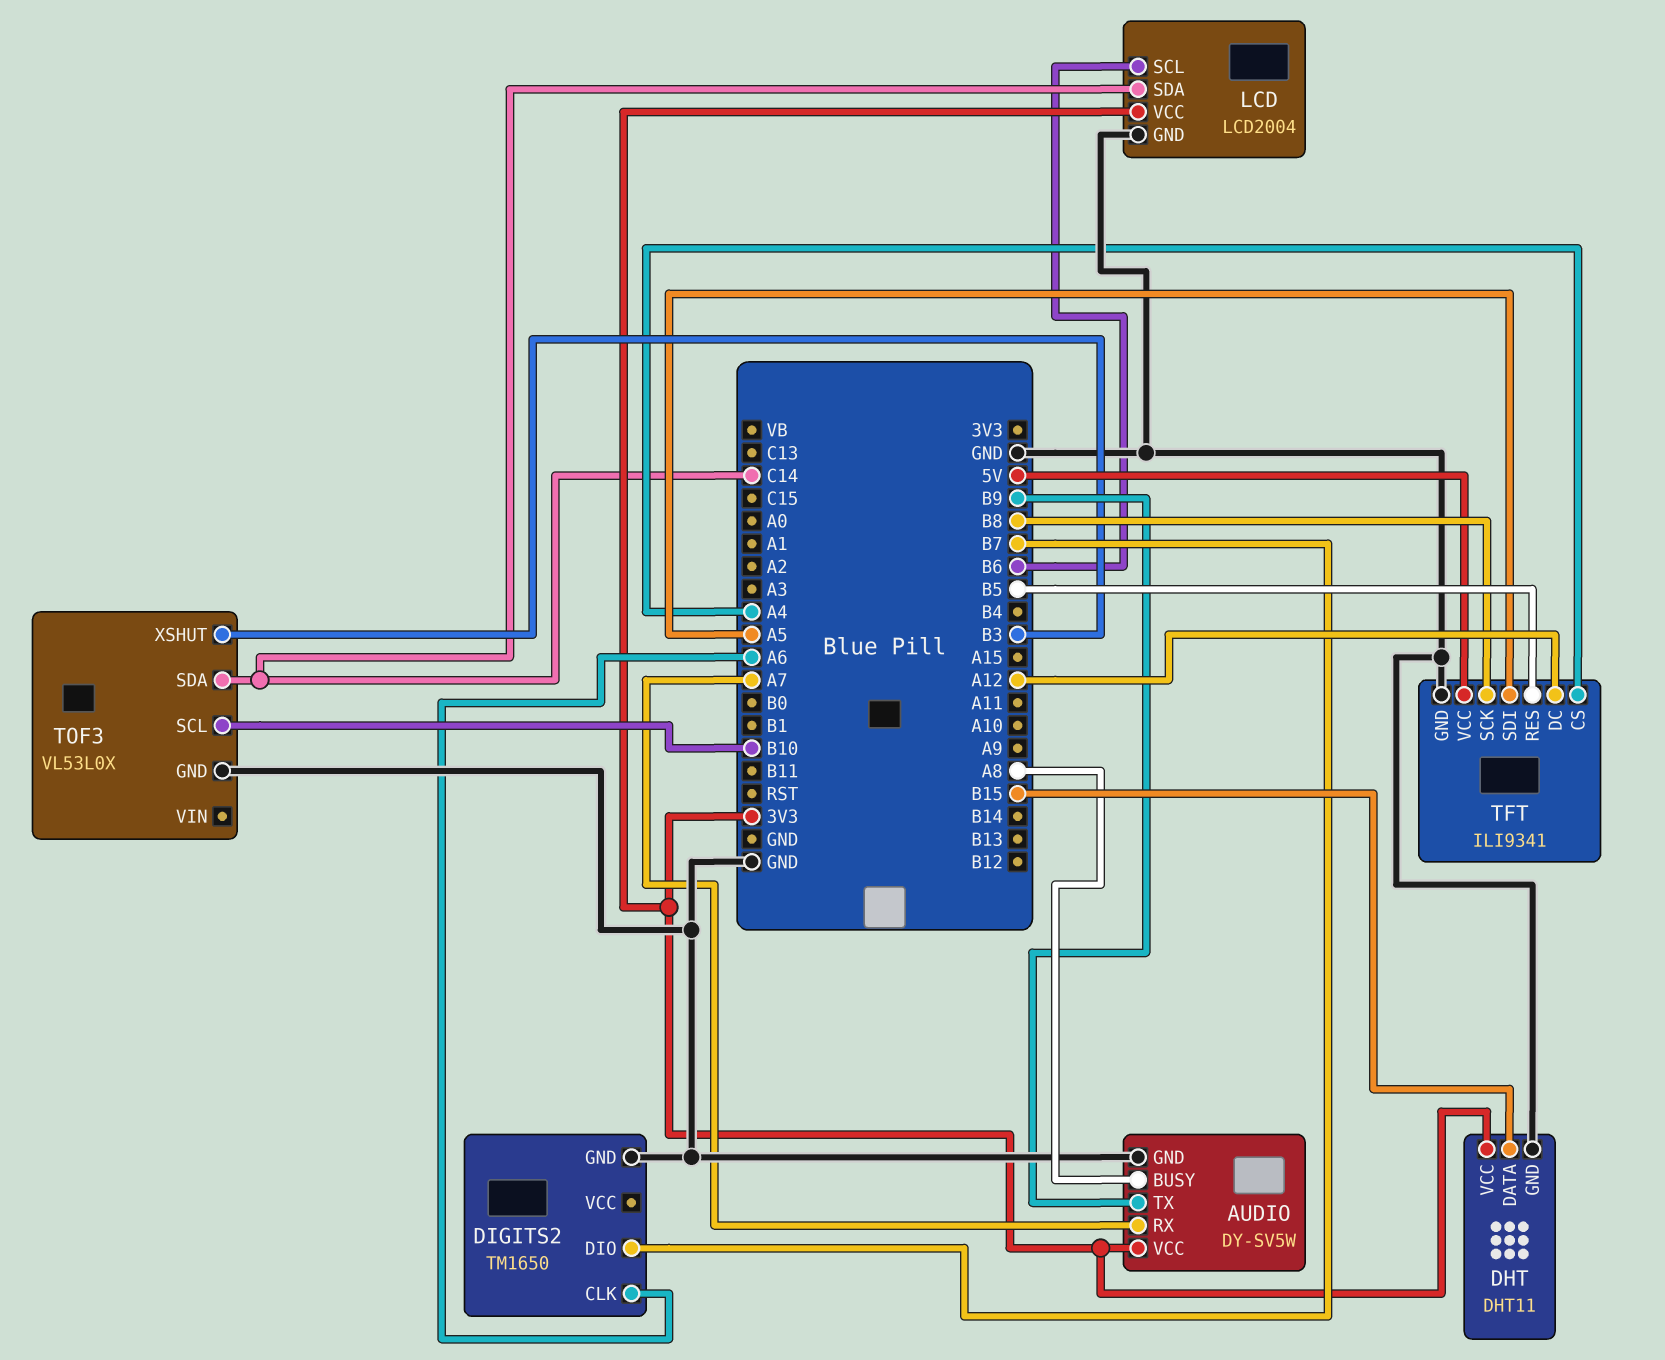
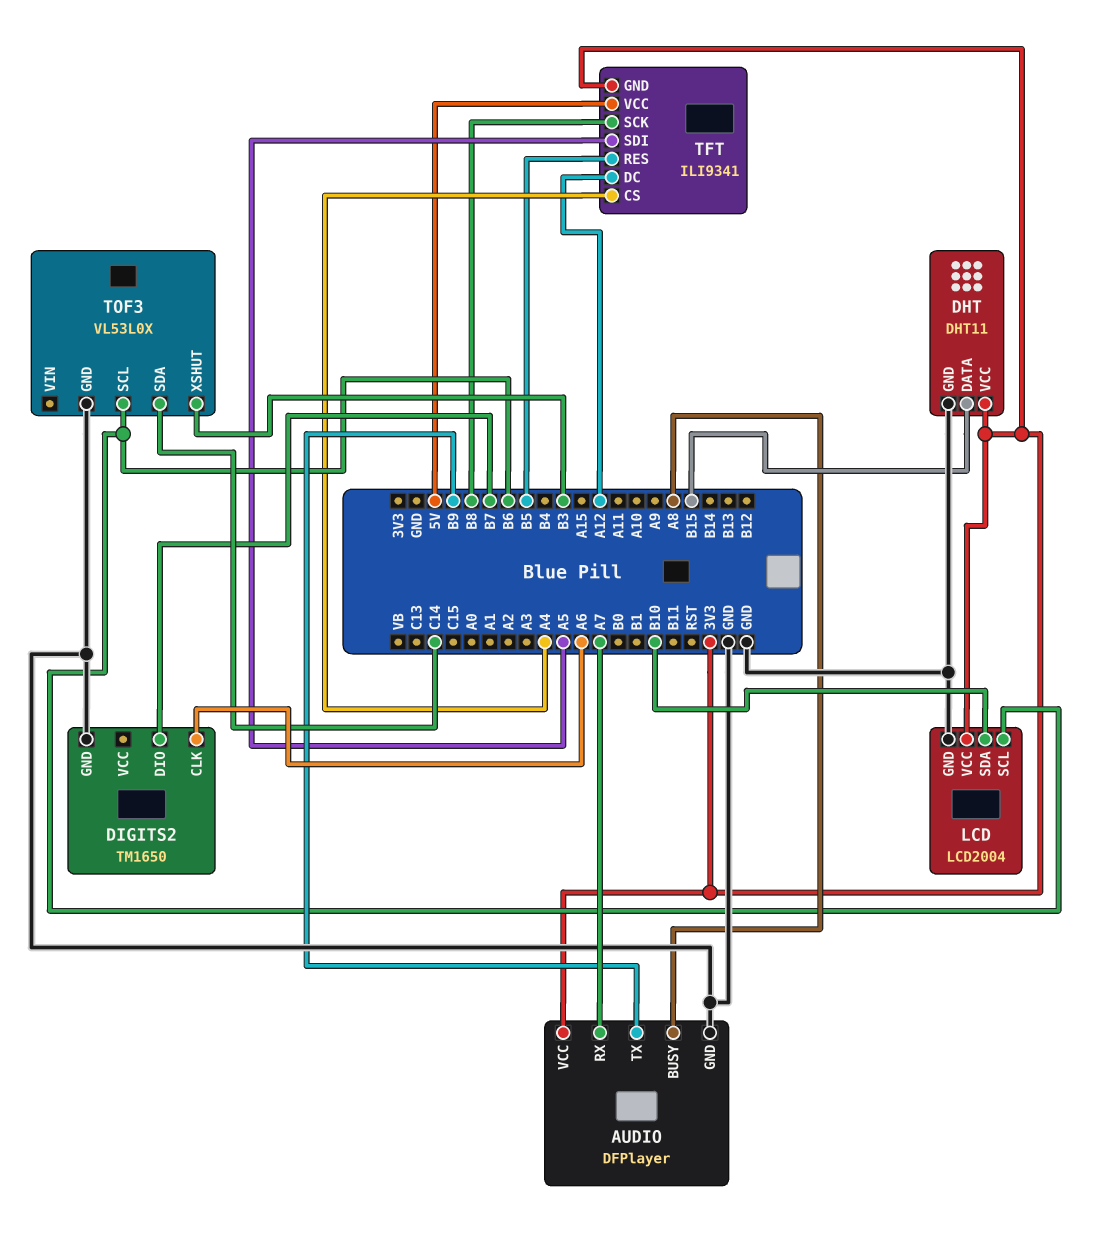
AUDIO: DY-SV5W -> DFPlayer
LCD pin SDA: C14 -> B10
TFT pin GND: GND -> 3V3
TOF3 pin SCL: B10 -> B6

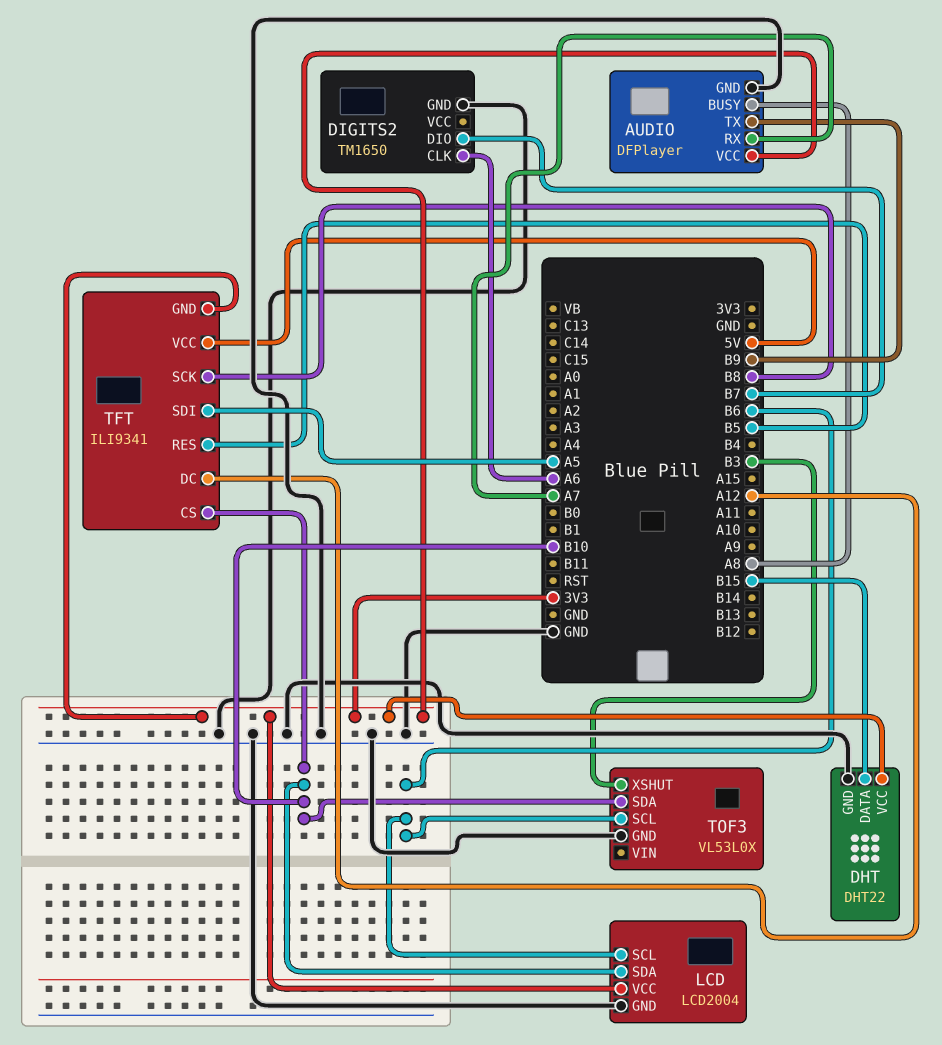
DHT: DHT11 -> DHT22
TFT pin CS: A4 -> B10
TOF3 pin SDA: C14 -> B10

